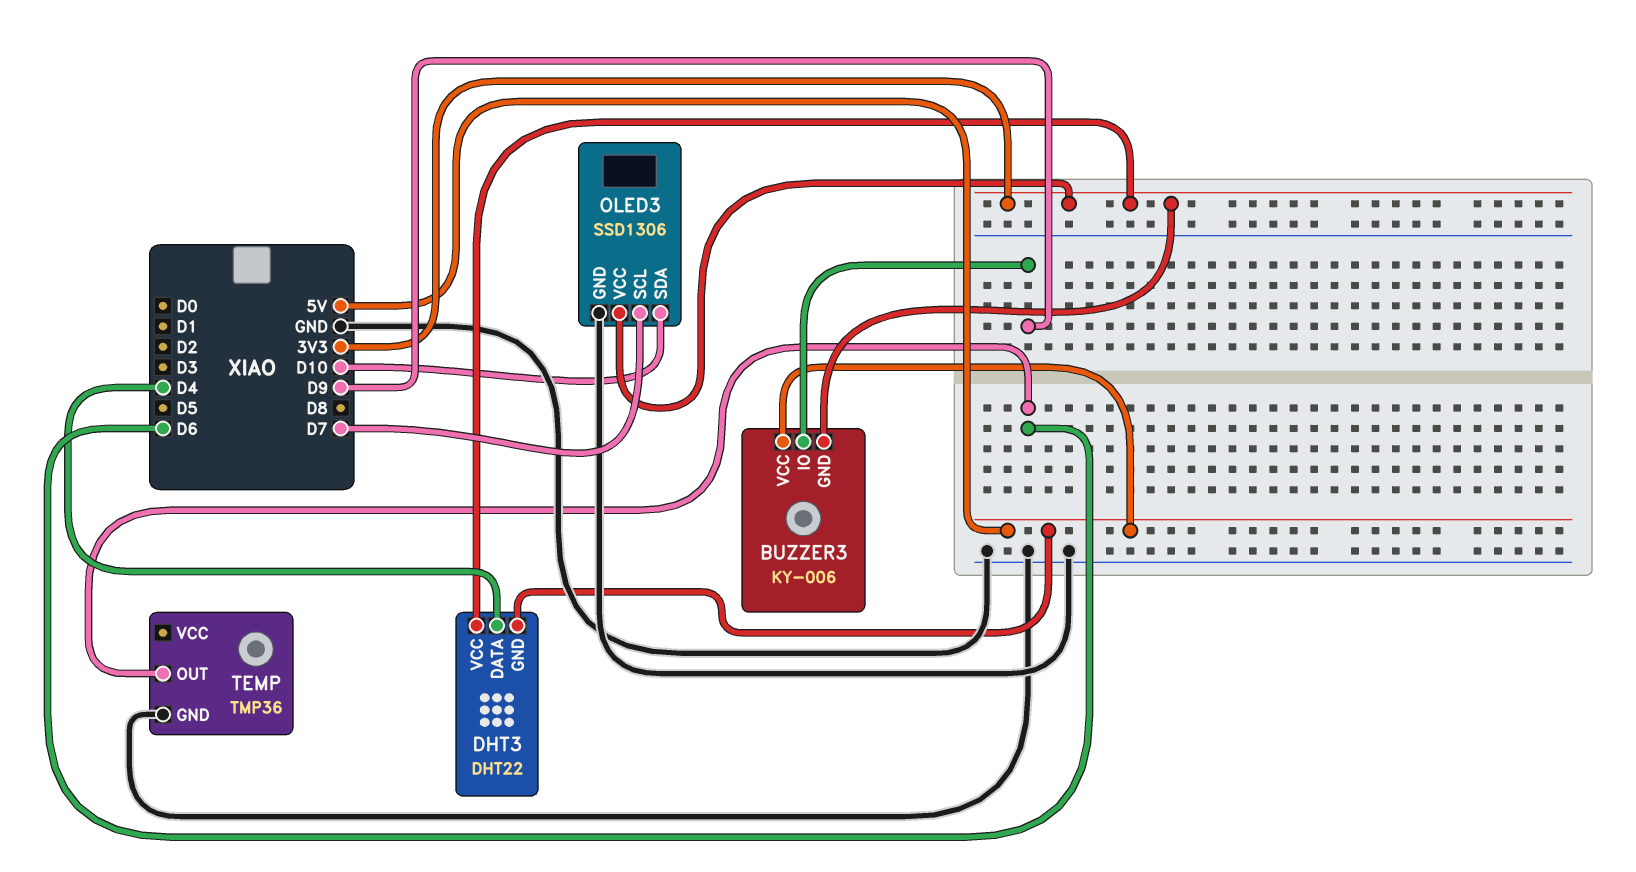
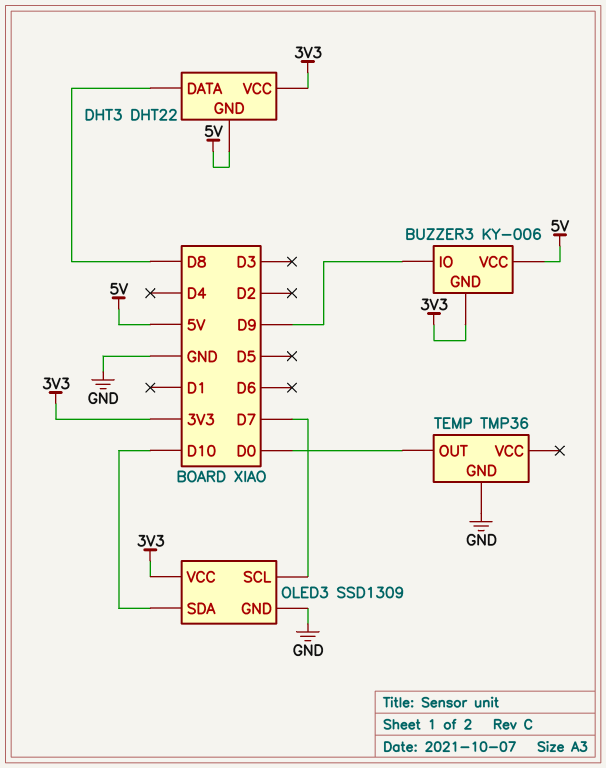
DHT3 pin DATA: D4 -> D8
OLED3: SSD1306 -> SSD1309
TEMP pin OUT: D6 -> D0

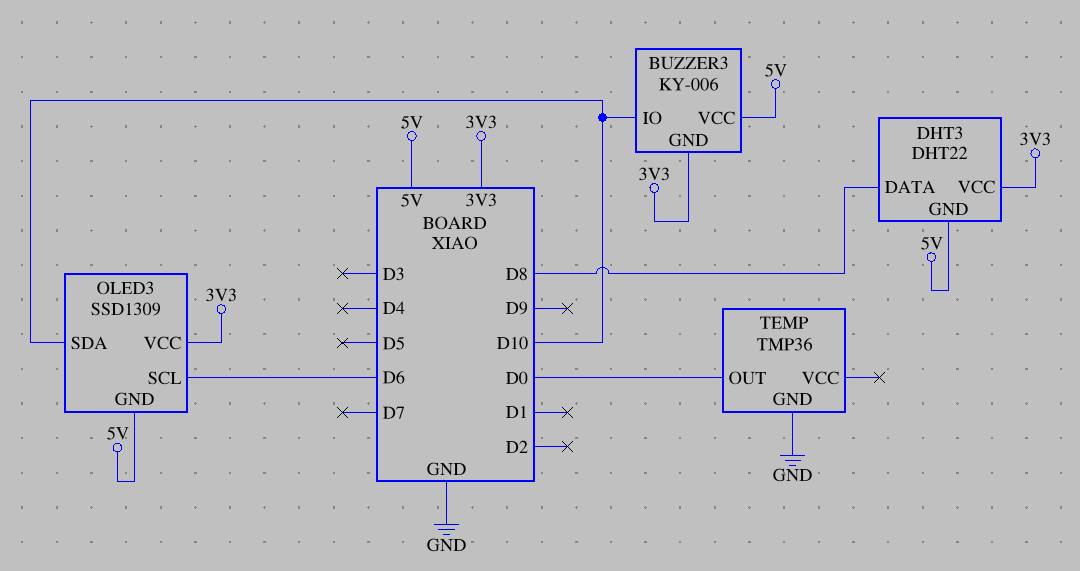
BUZZER3 pin IO: D9 -> D10
OLED3 pin GND: GND -> 5V
OLED3 pin SCL: D7 -> D6

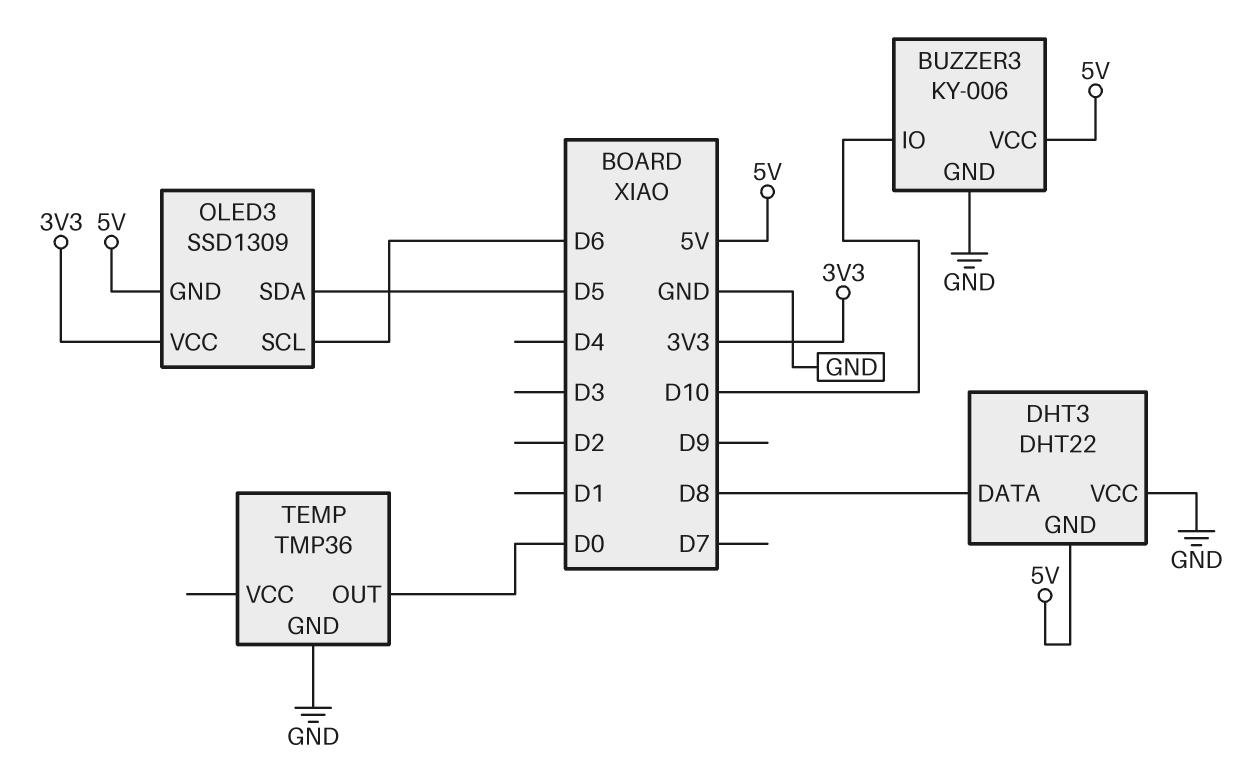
BUZZER3 pin GND: 3V3 -> GND
DHT3 pin VCC: 3V3 -> GND
OLED3 pin SDA: D10 -> D5

